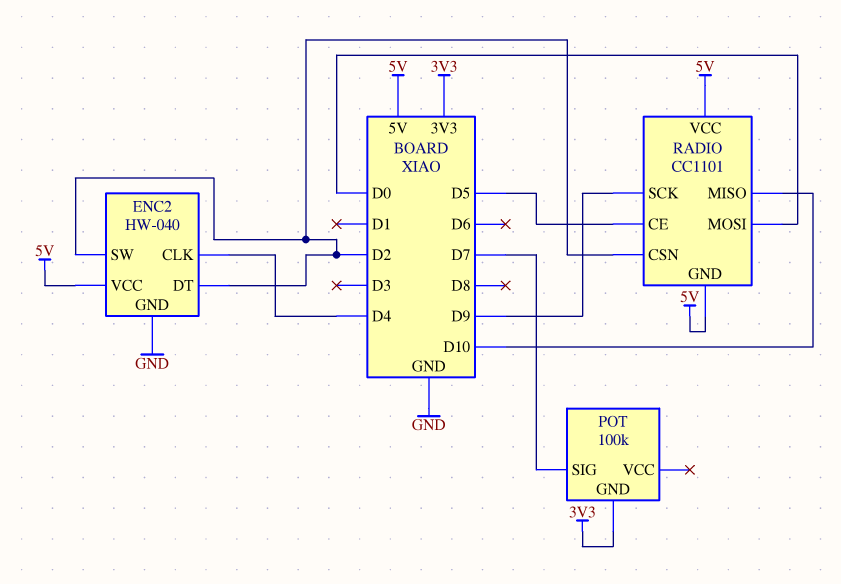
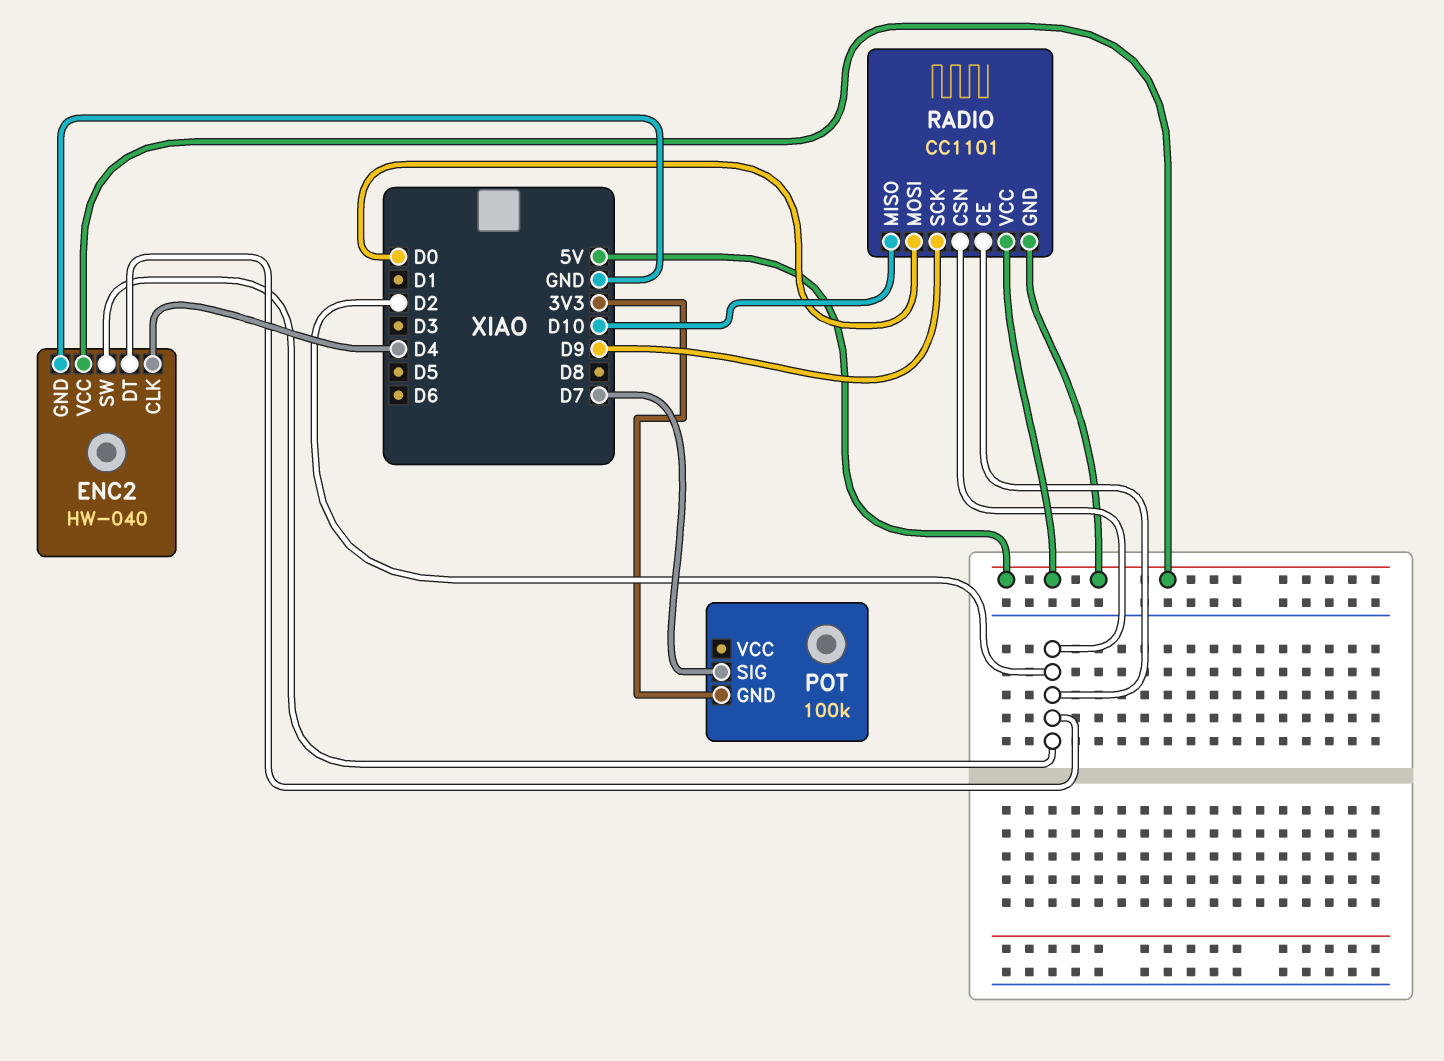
RADIO pin CE: D5 -> D2

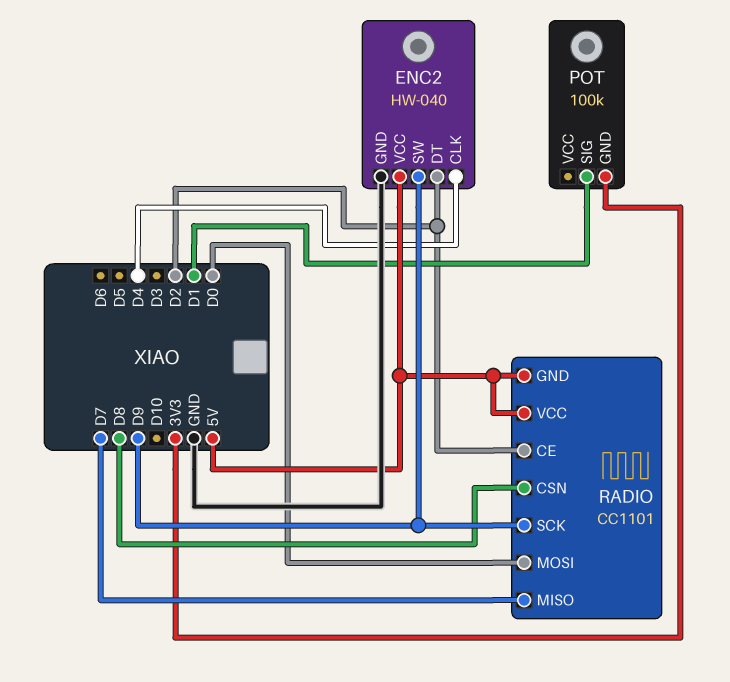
ENC2 pin SW: D2 -> D9
POT pin SIG: D7 -> D1
RADIO pin CSN: D2 -> D8
RADIO pin MISO: D10 -> D7

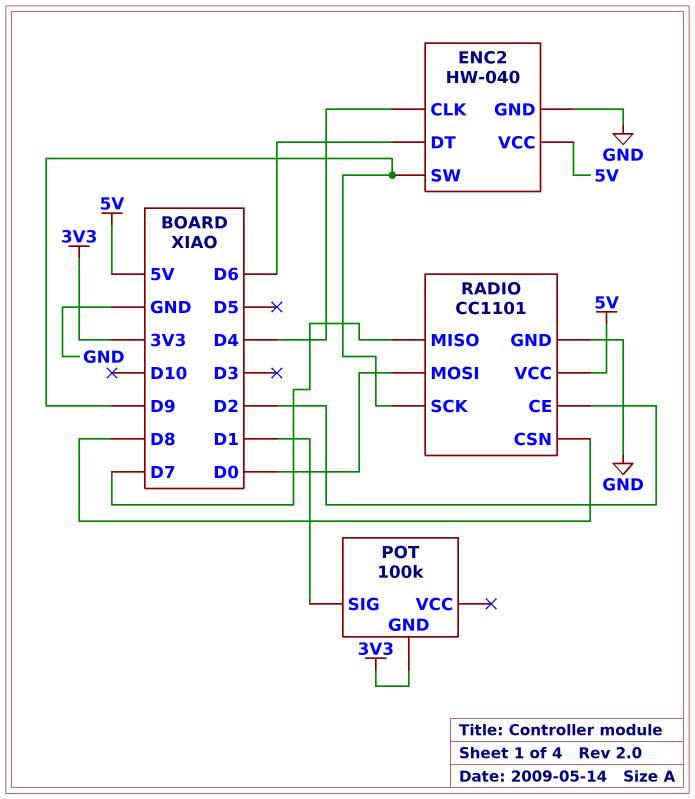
ENC2 pin DT: D2 -> D6
RADIO pin GND: 5V -> GND

